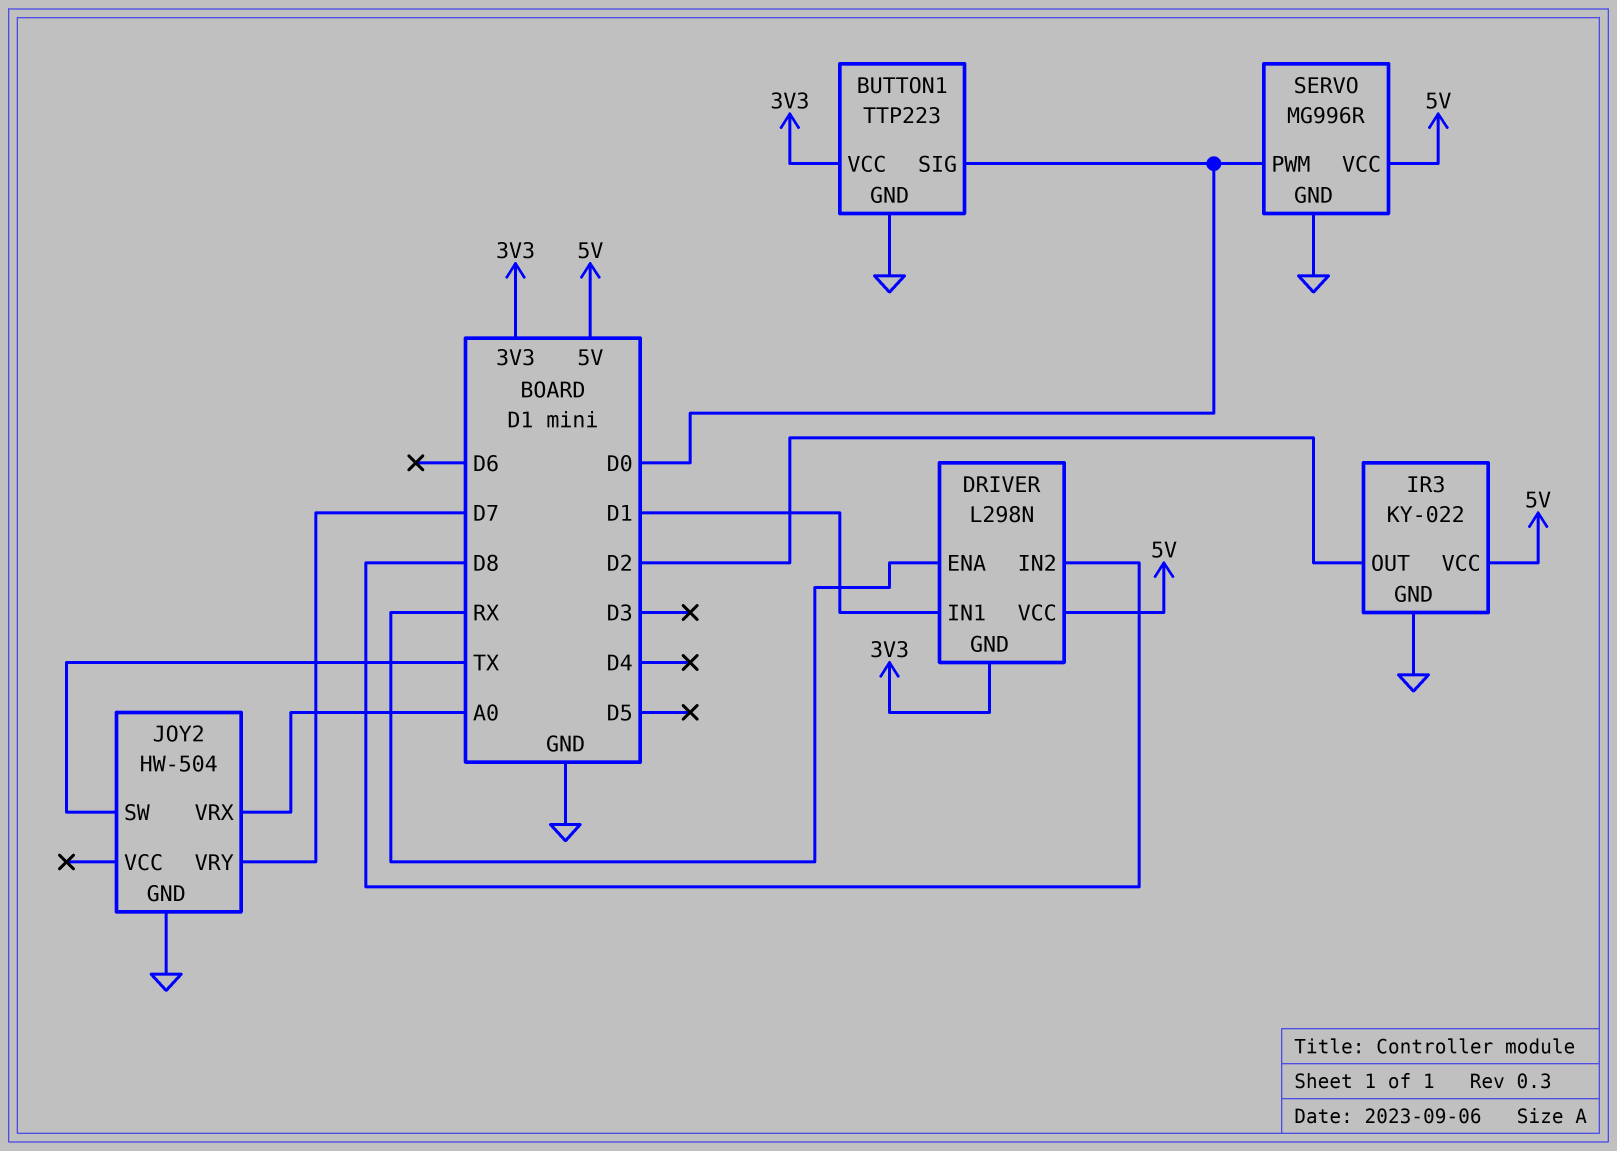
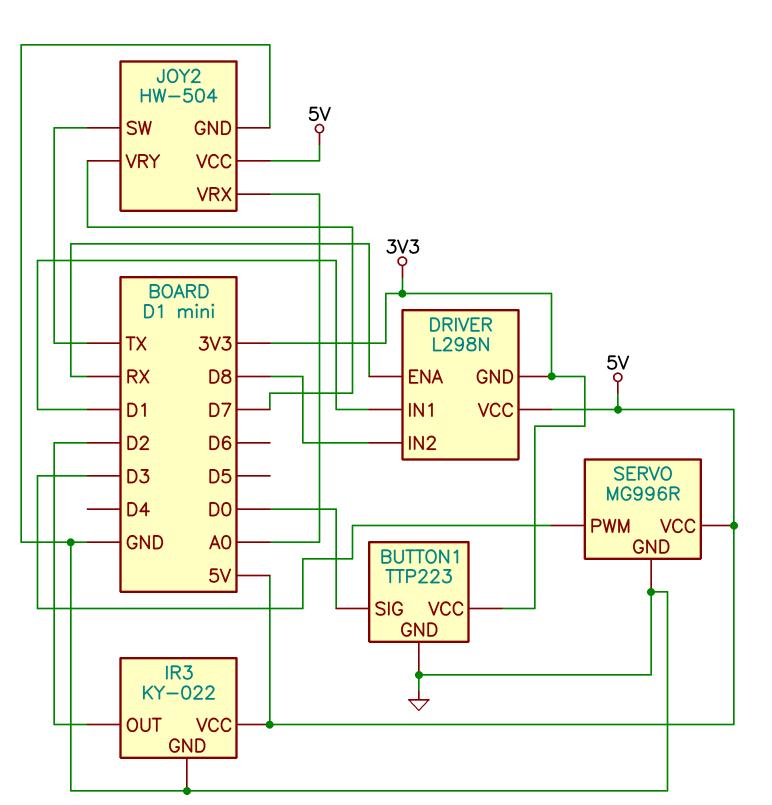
JOY2 pin VCC: none -> 5V
SERVO pin PWM: D0 -> D3

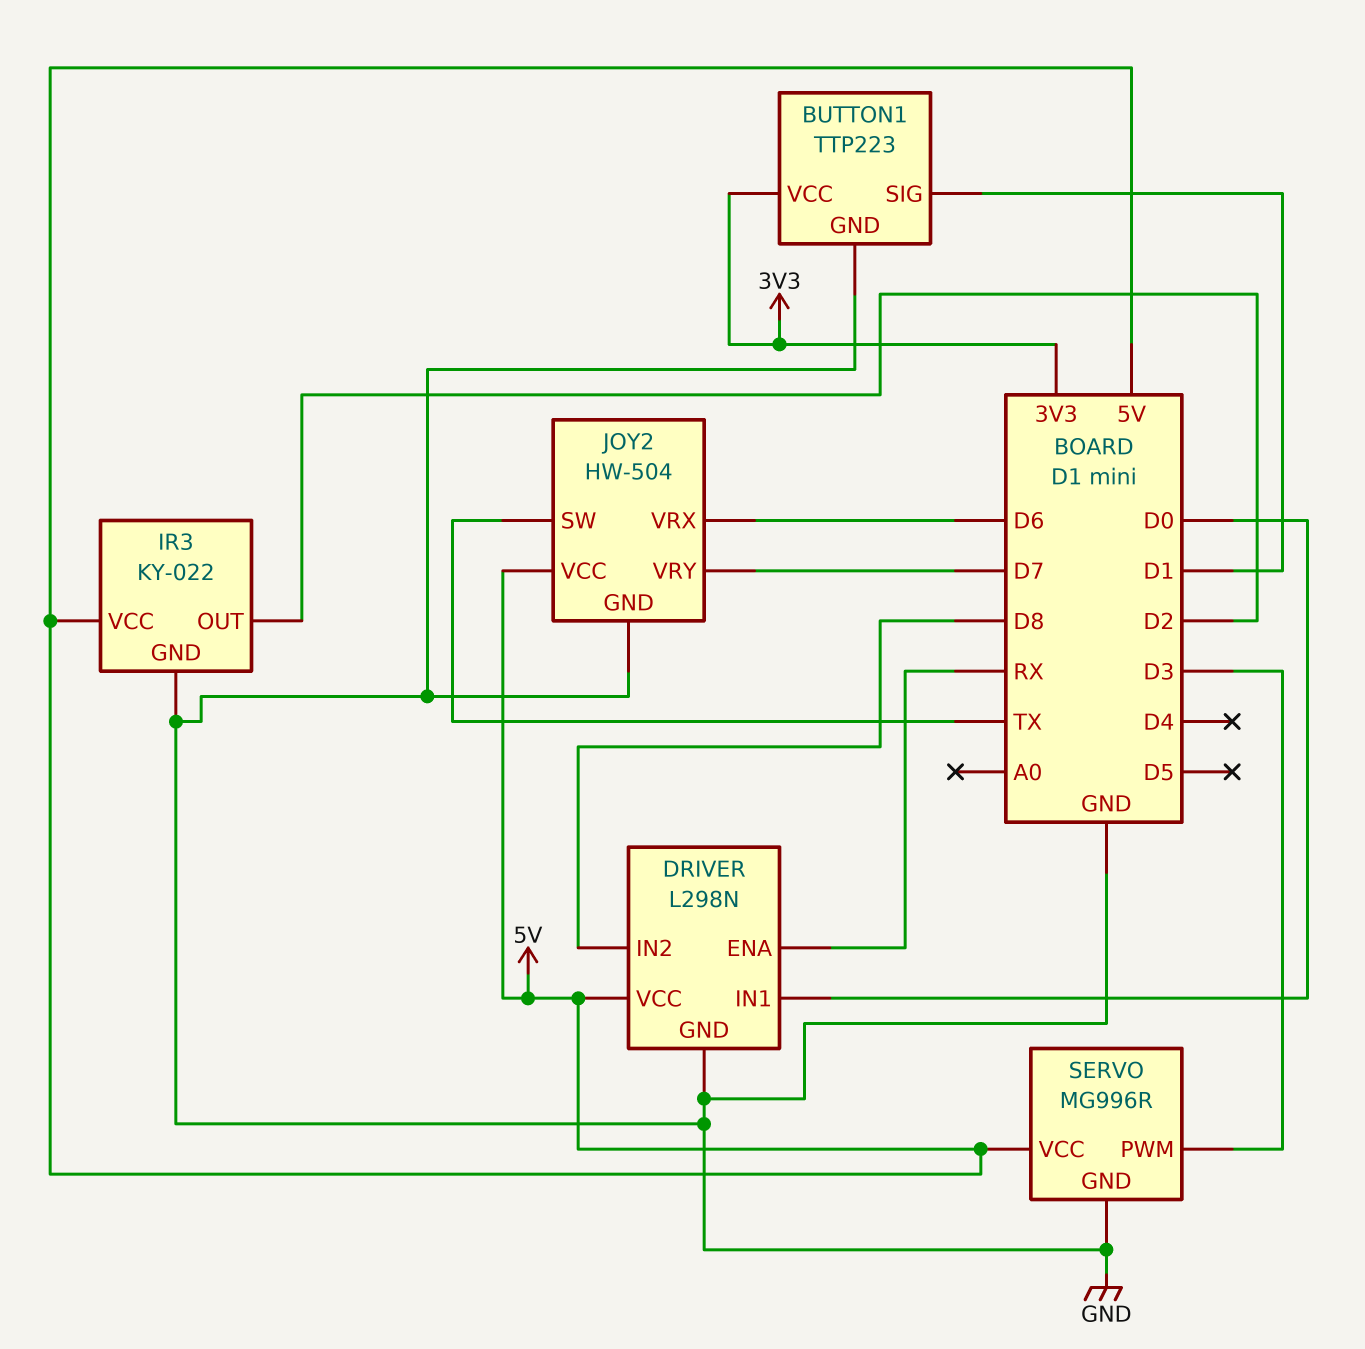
BUTTON1 pin SIG: D0 -> D1
DRIVER pin GND: 3V3 -> GND
DRIVER pin IN1: D1 -> D0
JOY2 pin VRX: A0 -> D6

